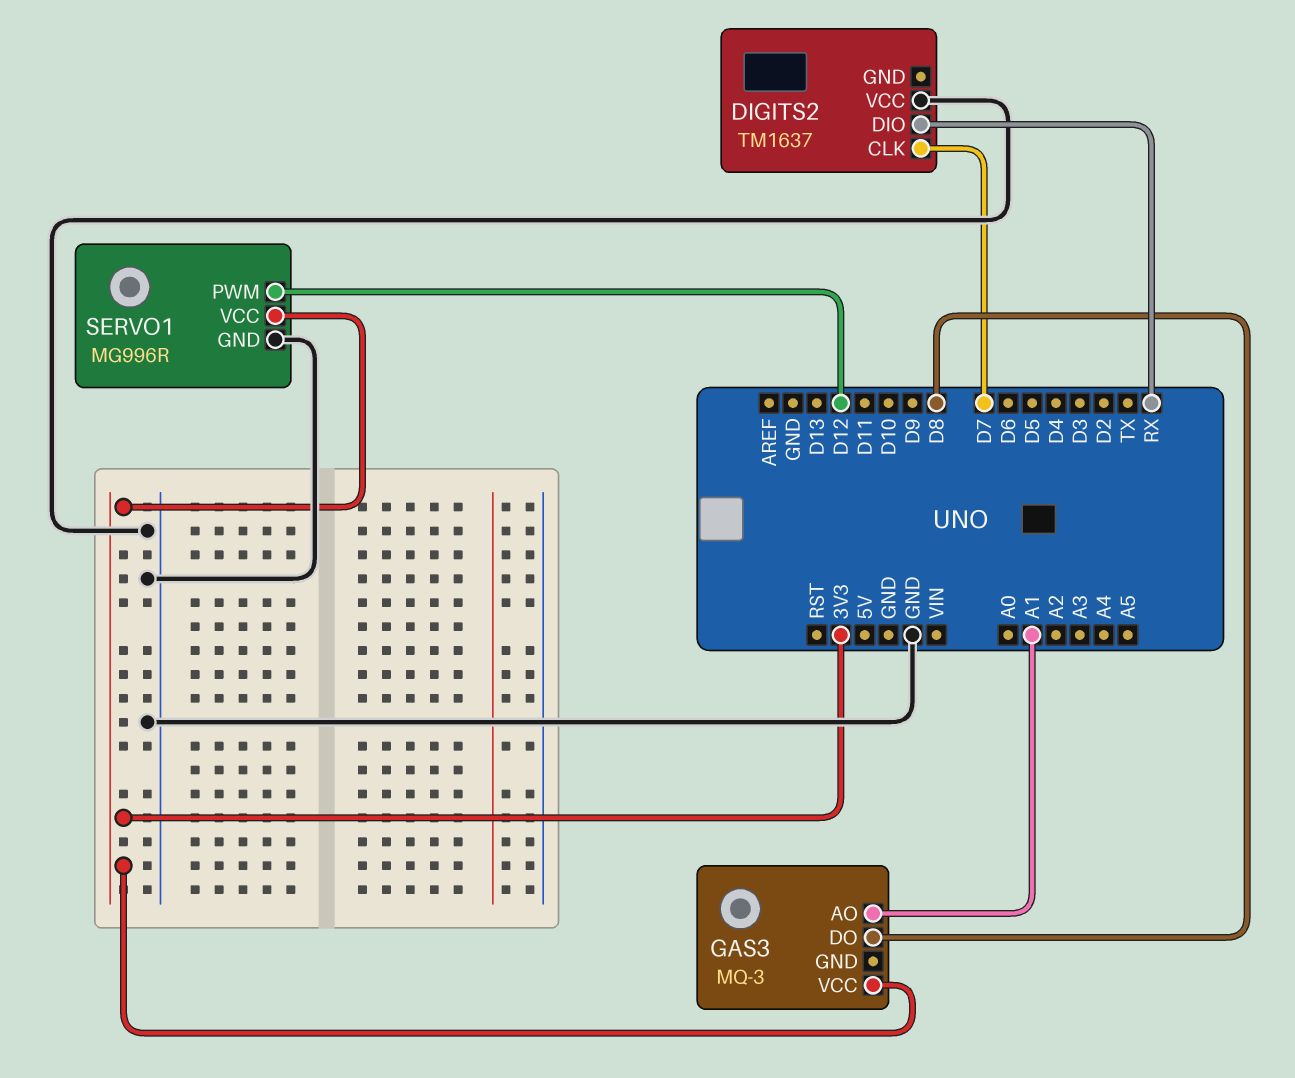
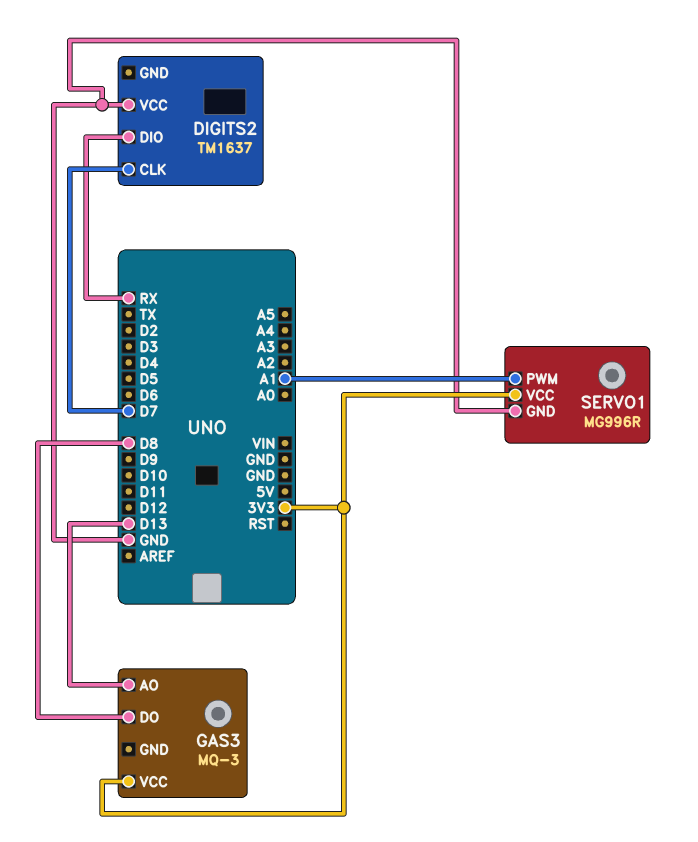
GAS3 pin AO: A1 -> D13
SERVO1 pin PWM: D12 -> A1

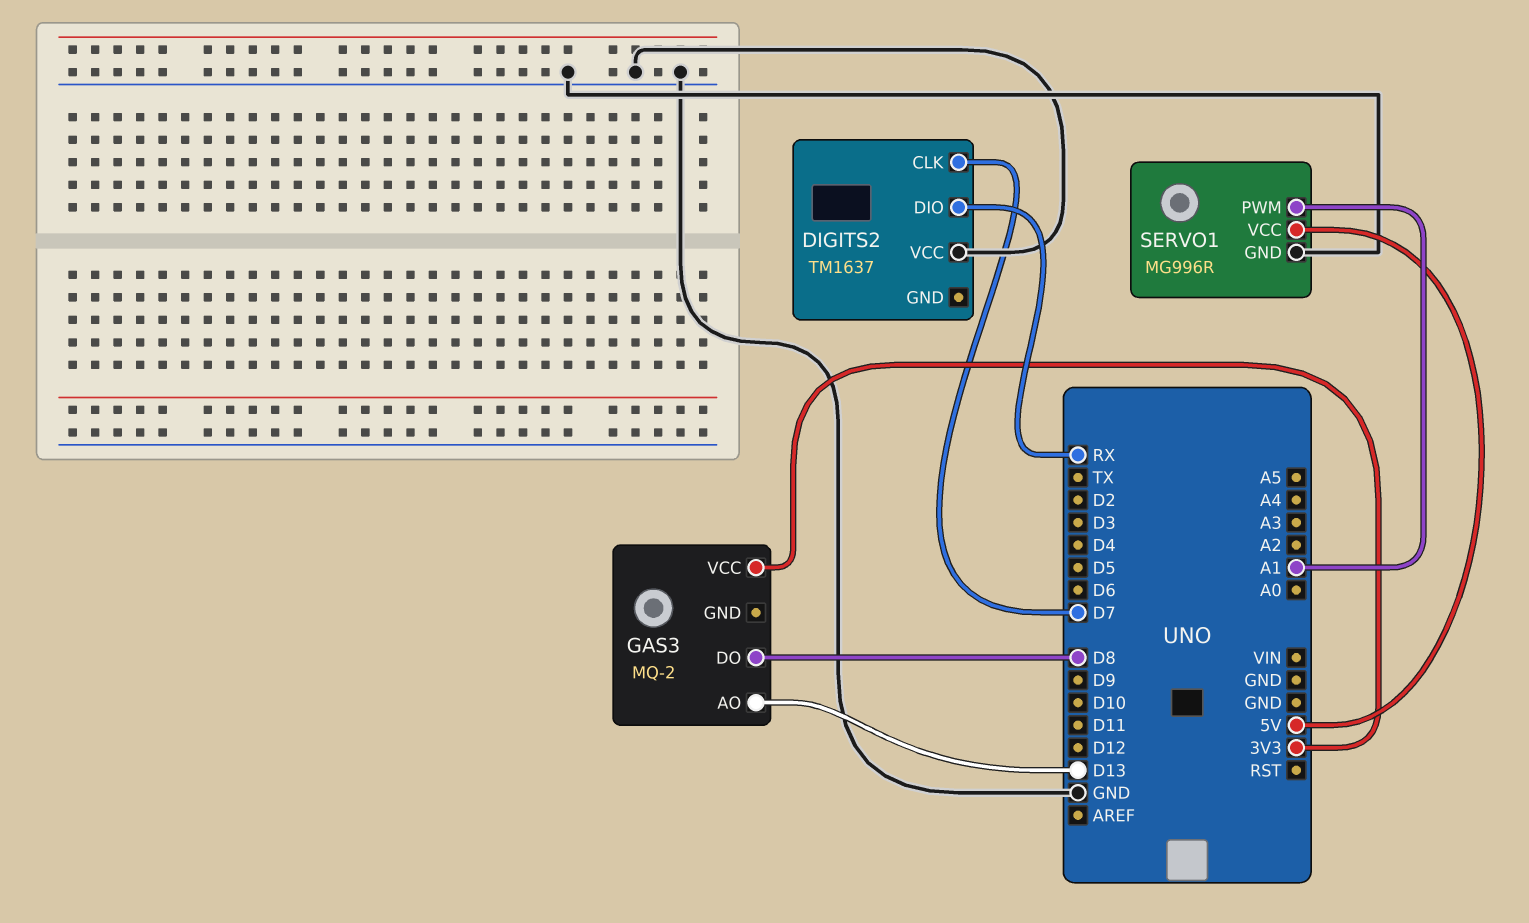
GAS3: MQ-3 -> MQ-2
SERVO1 pin VCC: 3V3 -> 5V

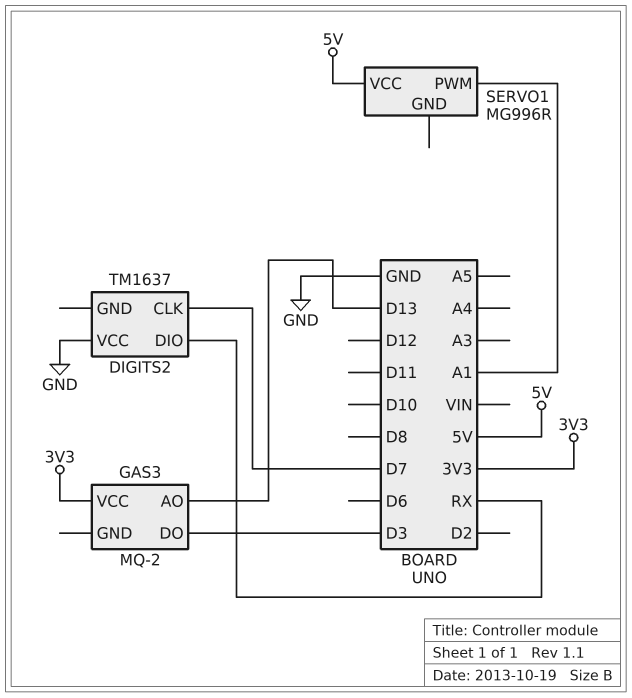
GAS3 pin DO: D8 -> D3
SERVO1 pin GND: GND -> none

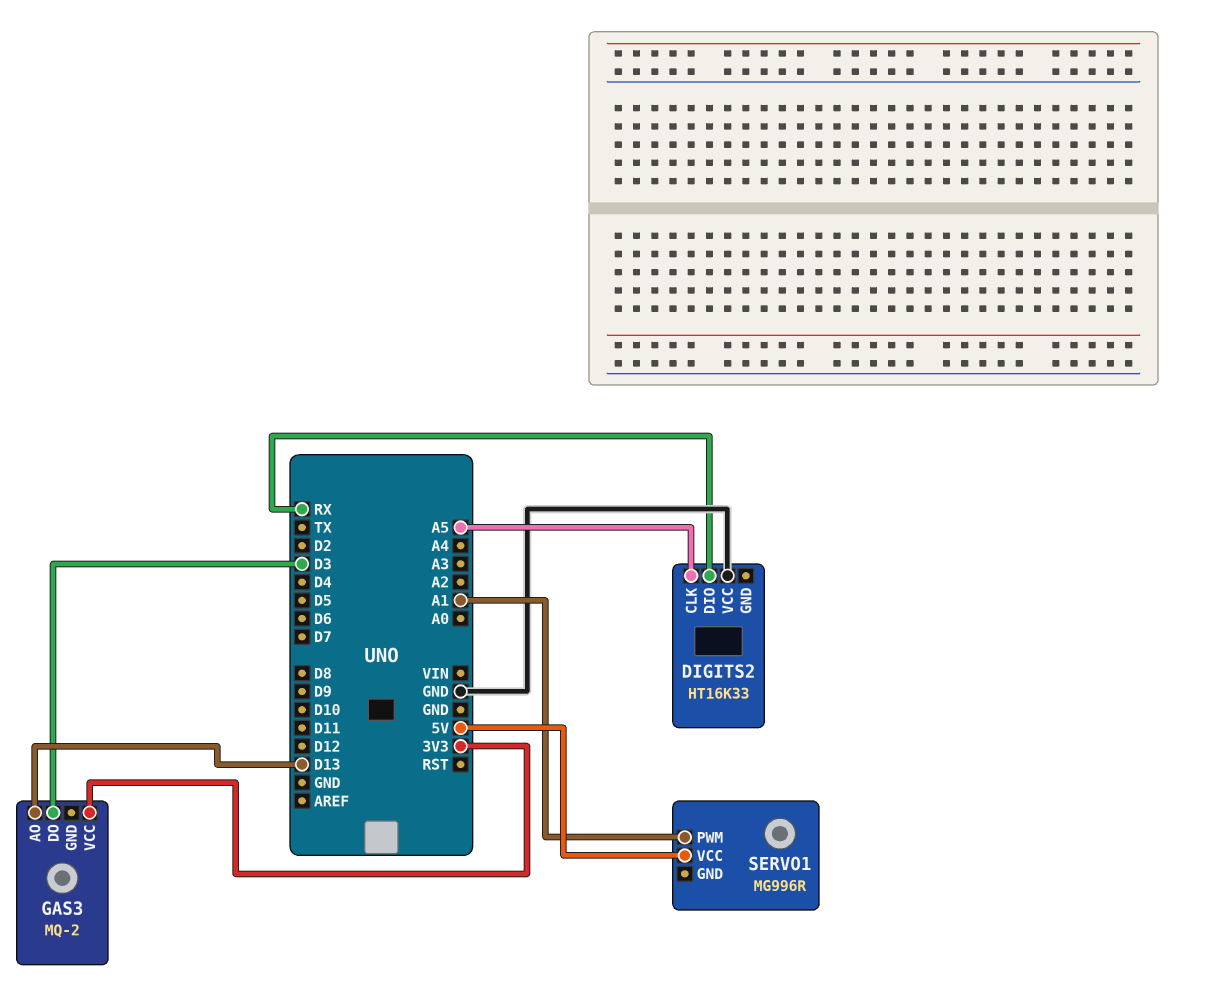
DIGITS2: TM1637 -> HT16K33
DIGITS2 pin CLK: D7 -> A5

